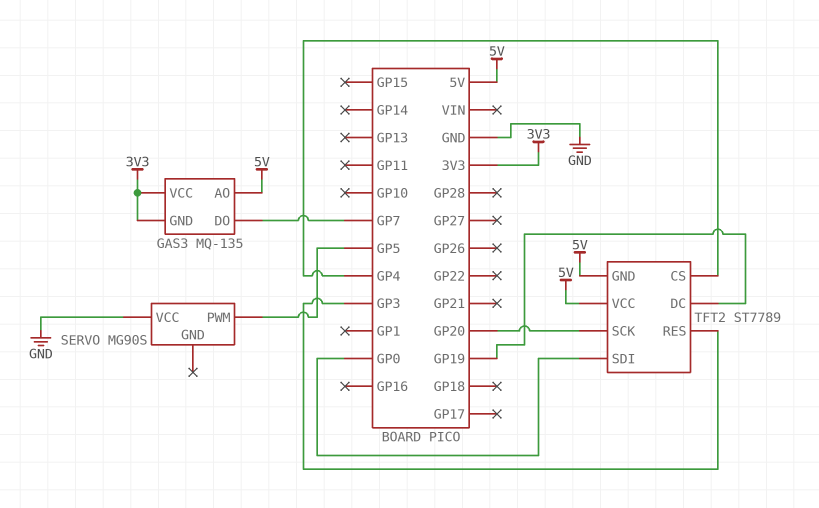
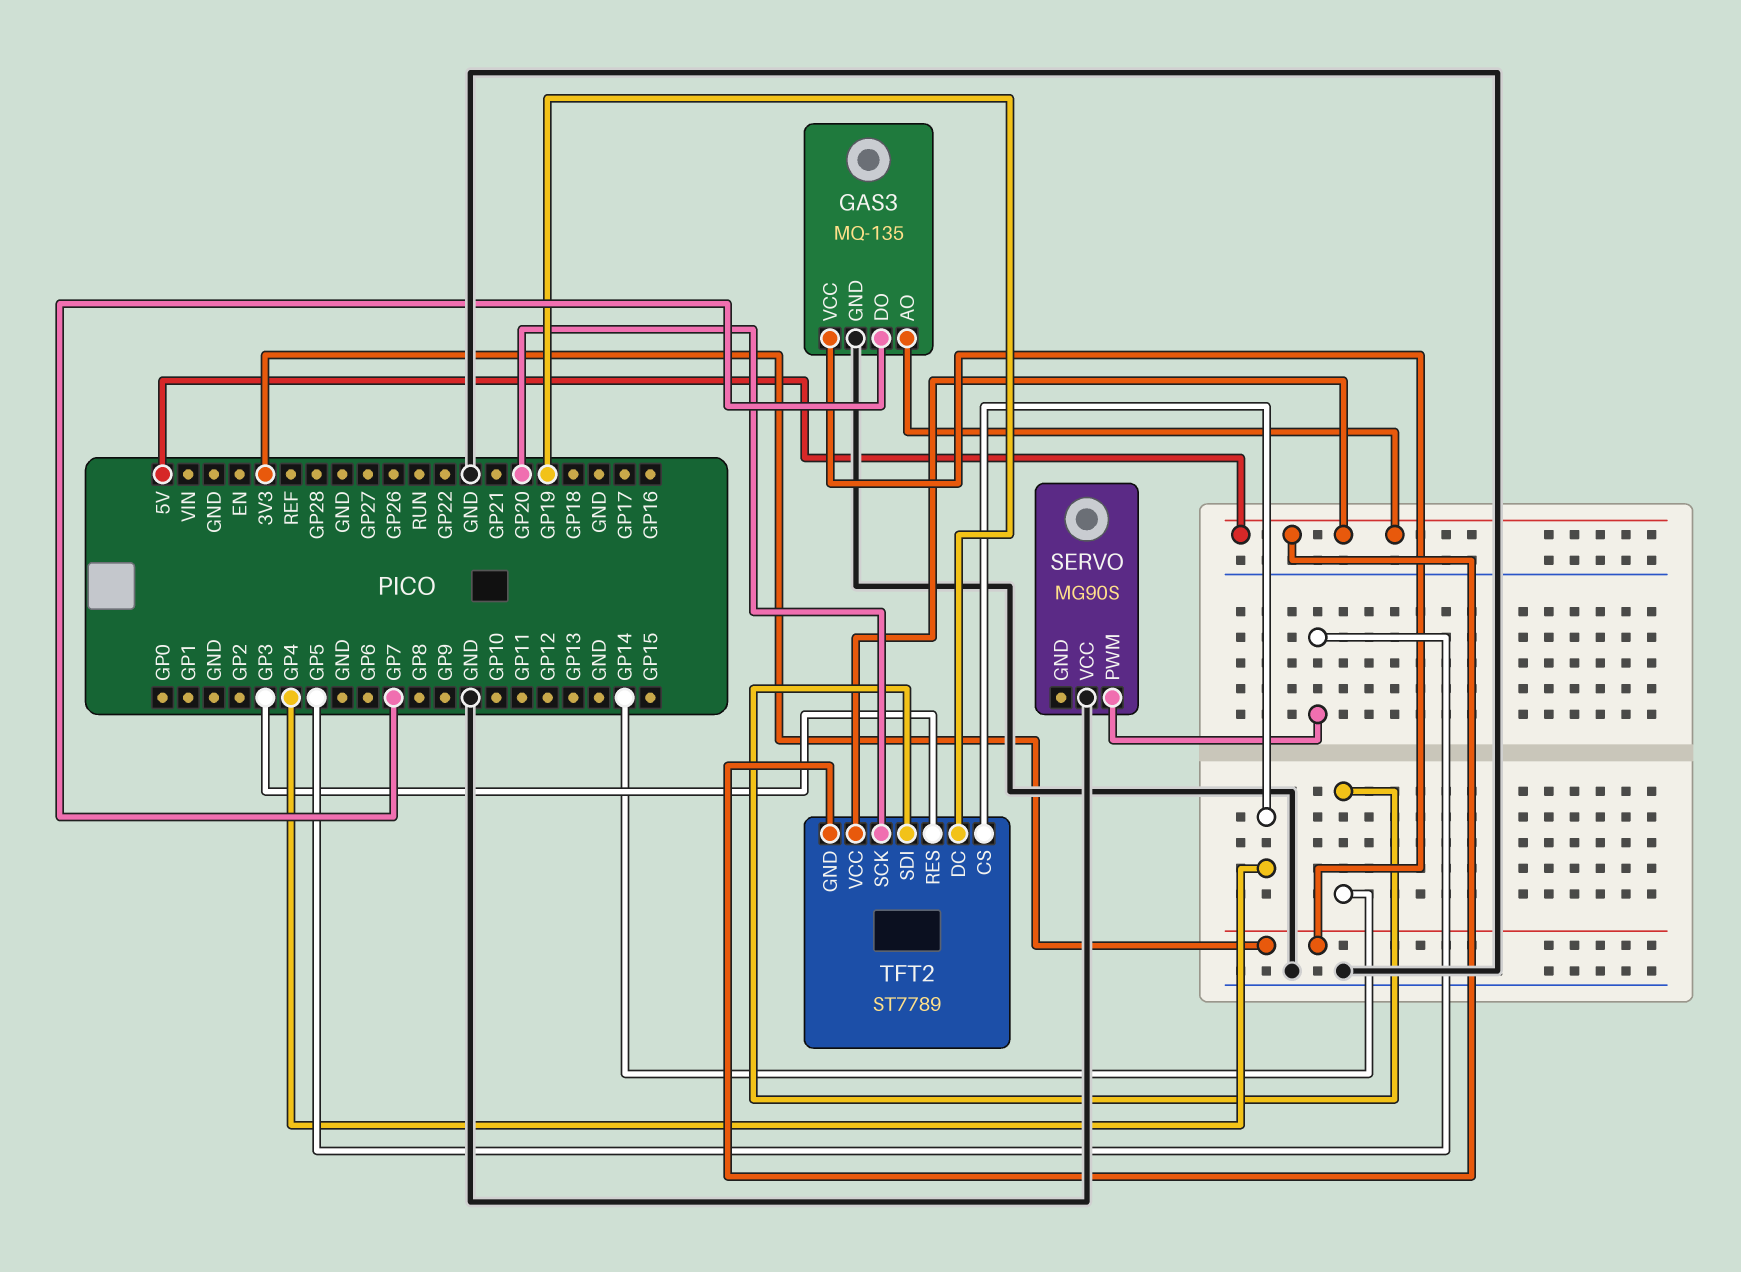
GAS3 pin GND: 3V3 -> GND
TFT2 pin SDI: GP0 -> GP14

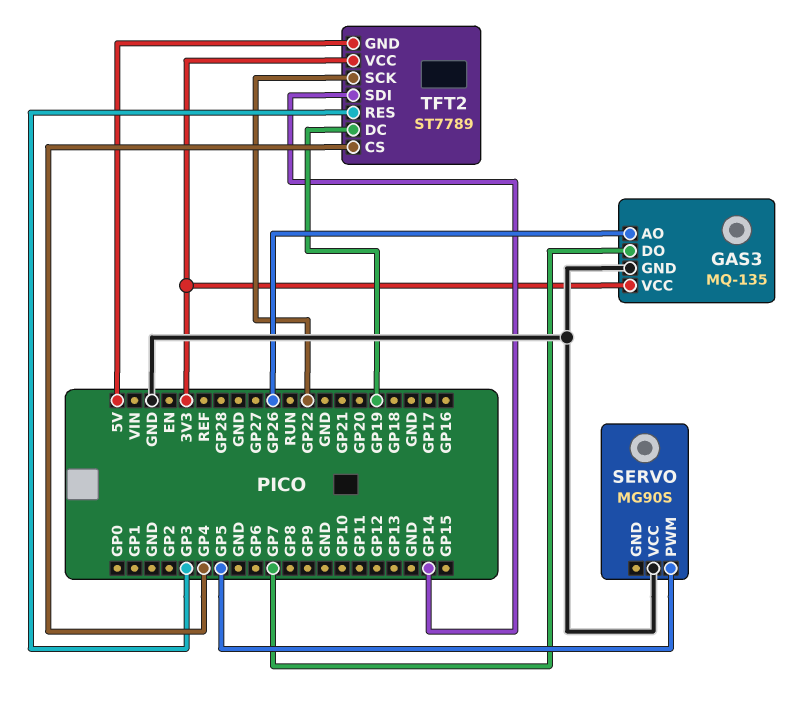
GAS3 pin AO: 5V -> GP26
TFT2 pin SCK: GP20 -> GP22
TFT2 pin VCC: 5V -> 3V3

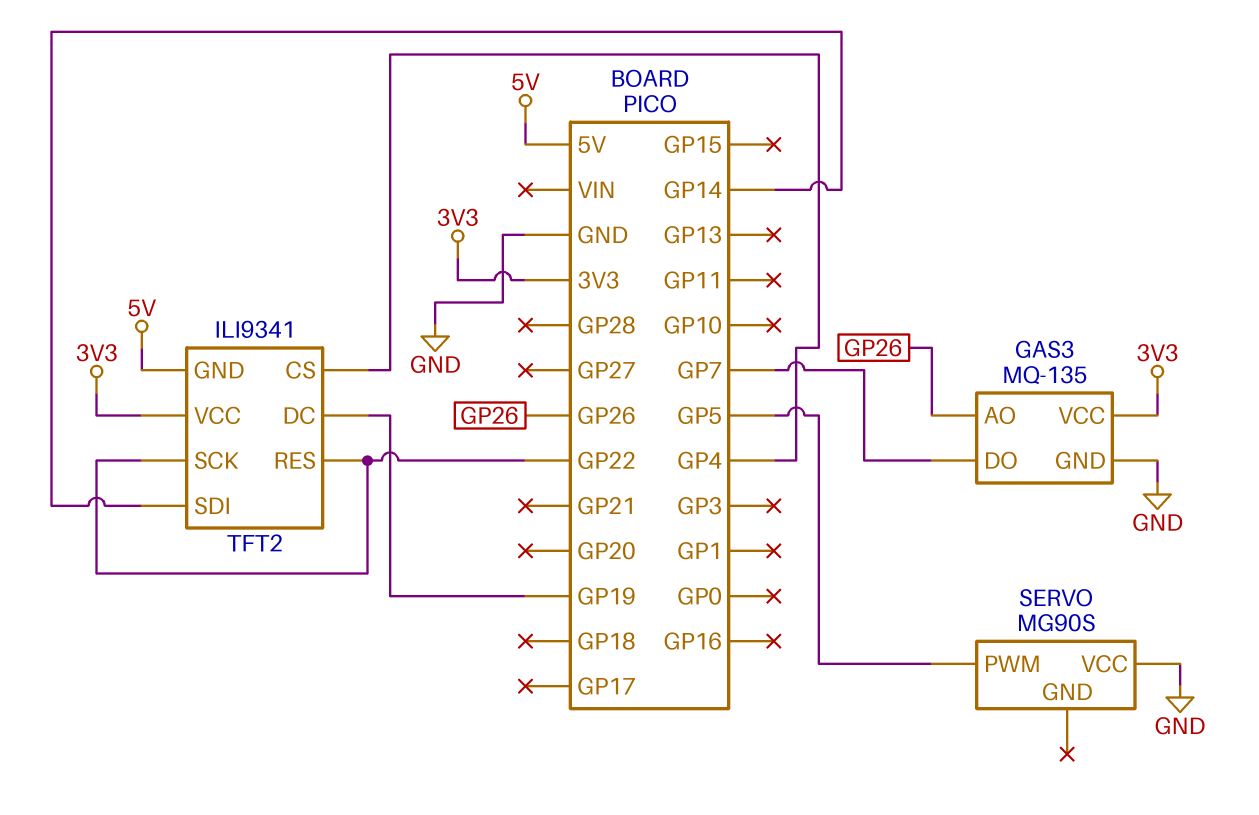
TFT2: ST7789 -> ILI9341
TFT2 pin RES: GP3 -> GP22

